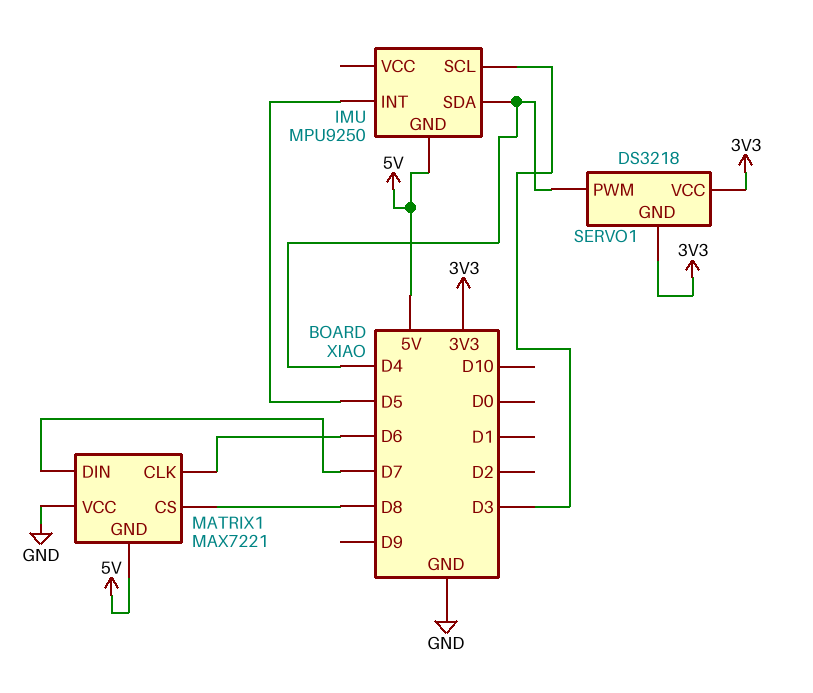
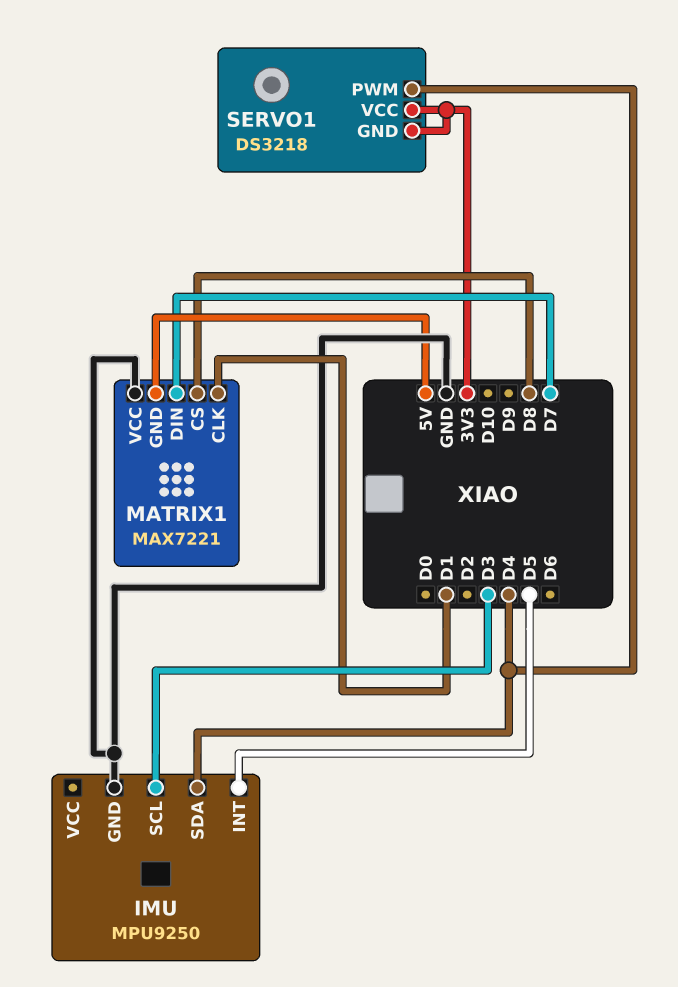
IMU pin GND: 5V -> GND
MATRIX1 pin CLK: D6 -> D1

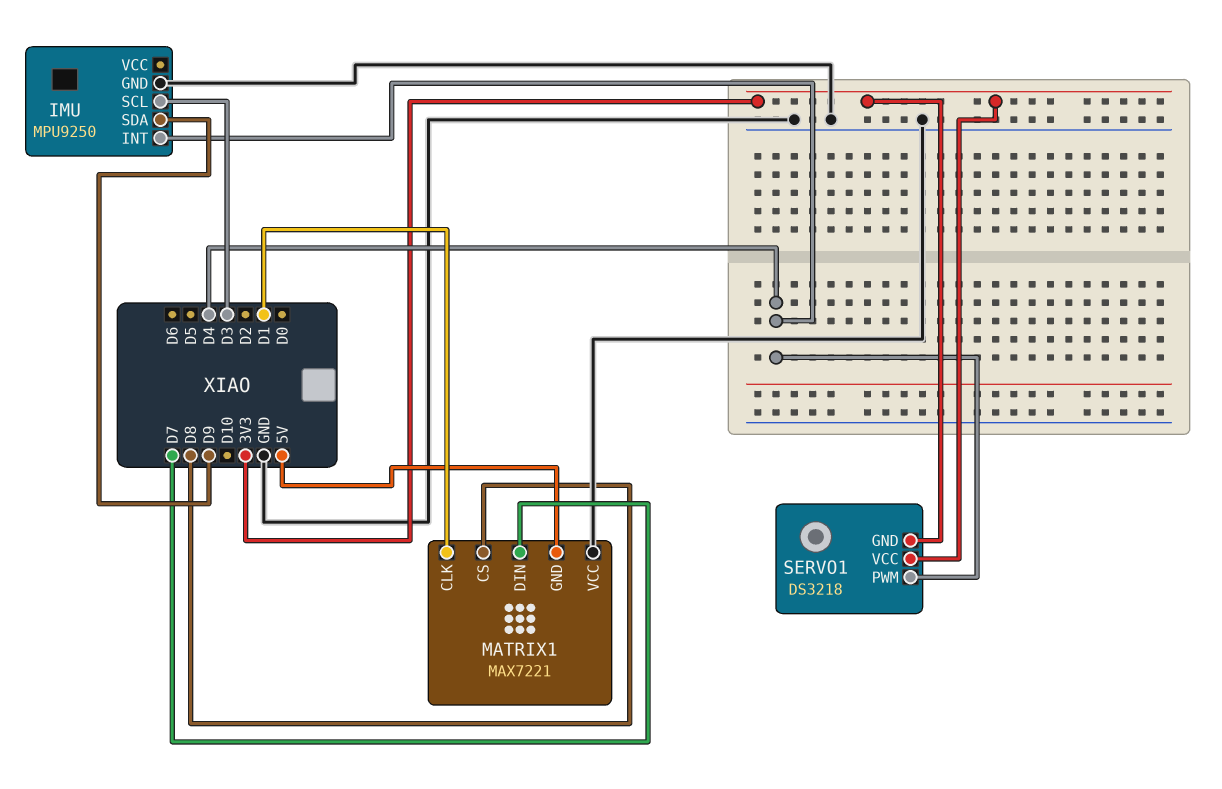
IMU pin INT: D5 -> D4
IMU pin SDA: D4 -> D9

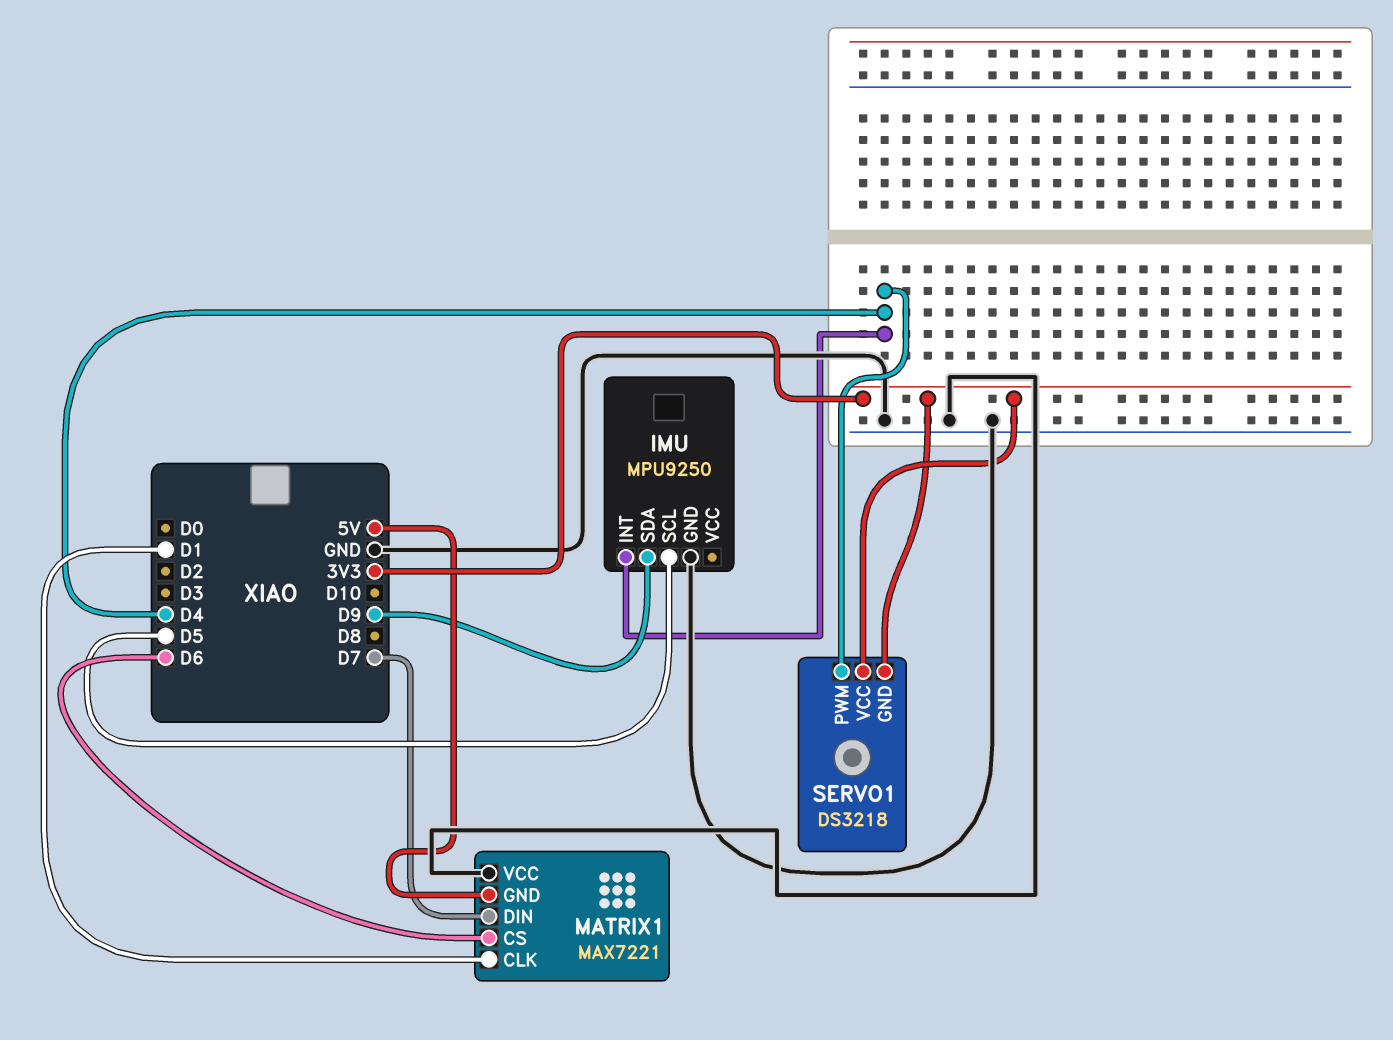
IMU pin SCL: D3 -> D5
MATRIX1 pin CS: D8 -> D6

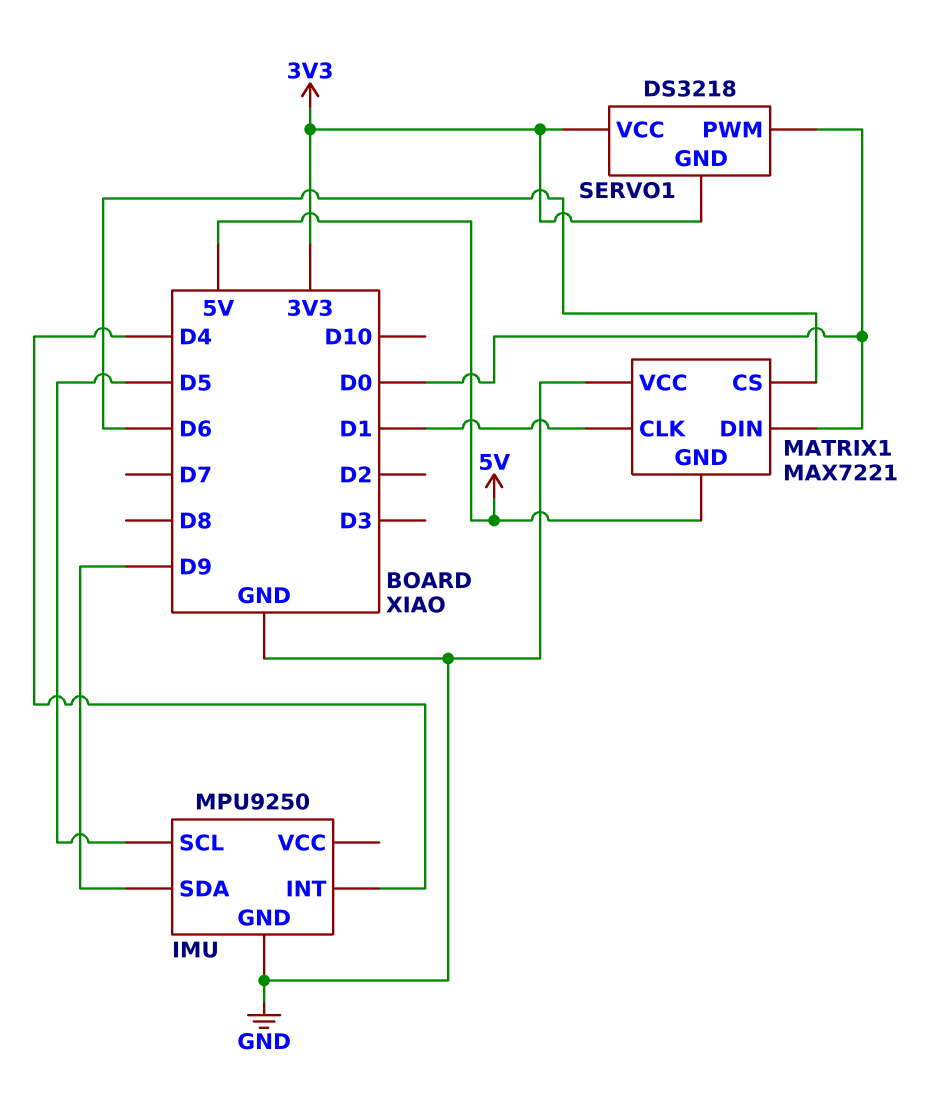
MATRIX1 pin DIN: D7 -> D0
SERVO1 pin PWM: D4 -> D0

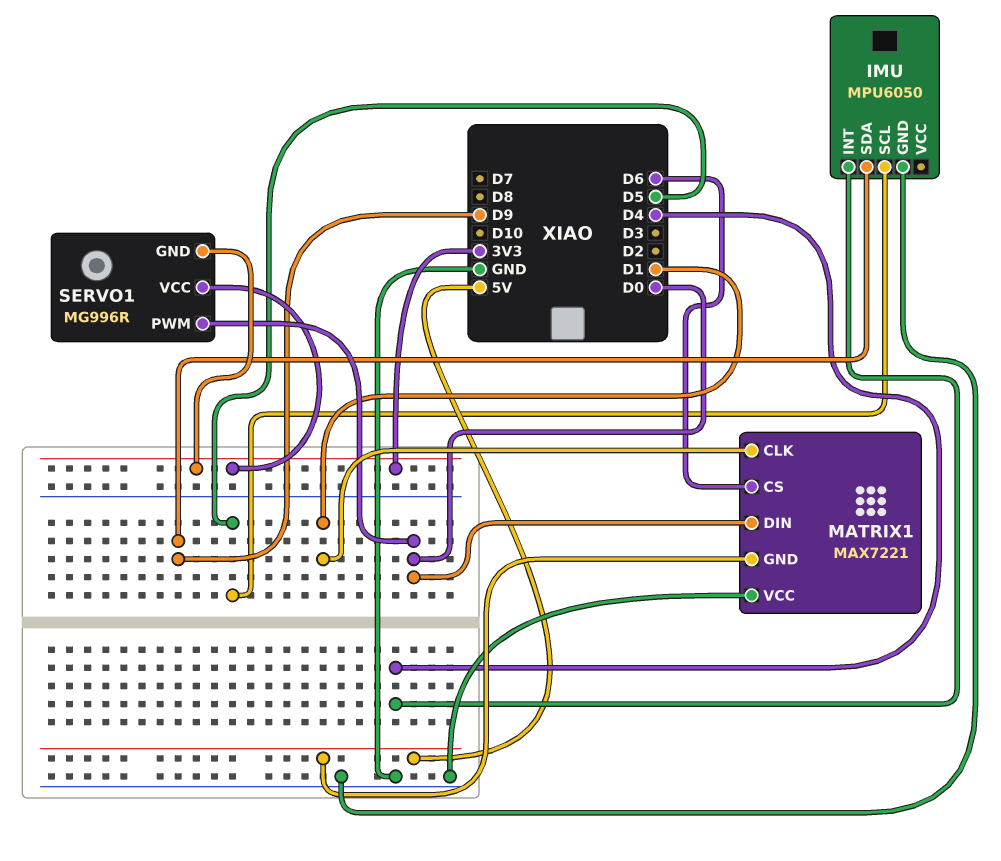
IMU: MPU9250 -> MPU6050
SERVO1: DS3218 -> MG996R

